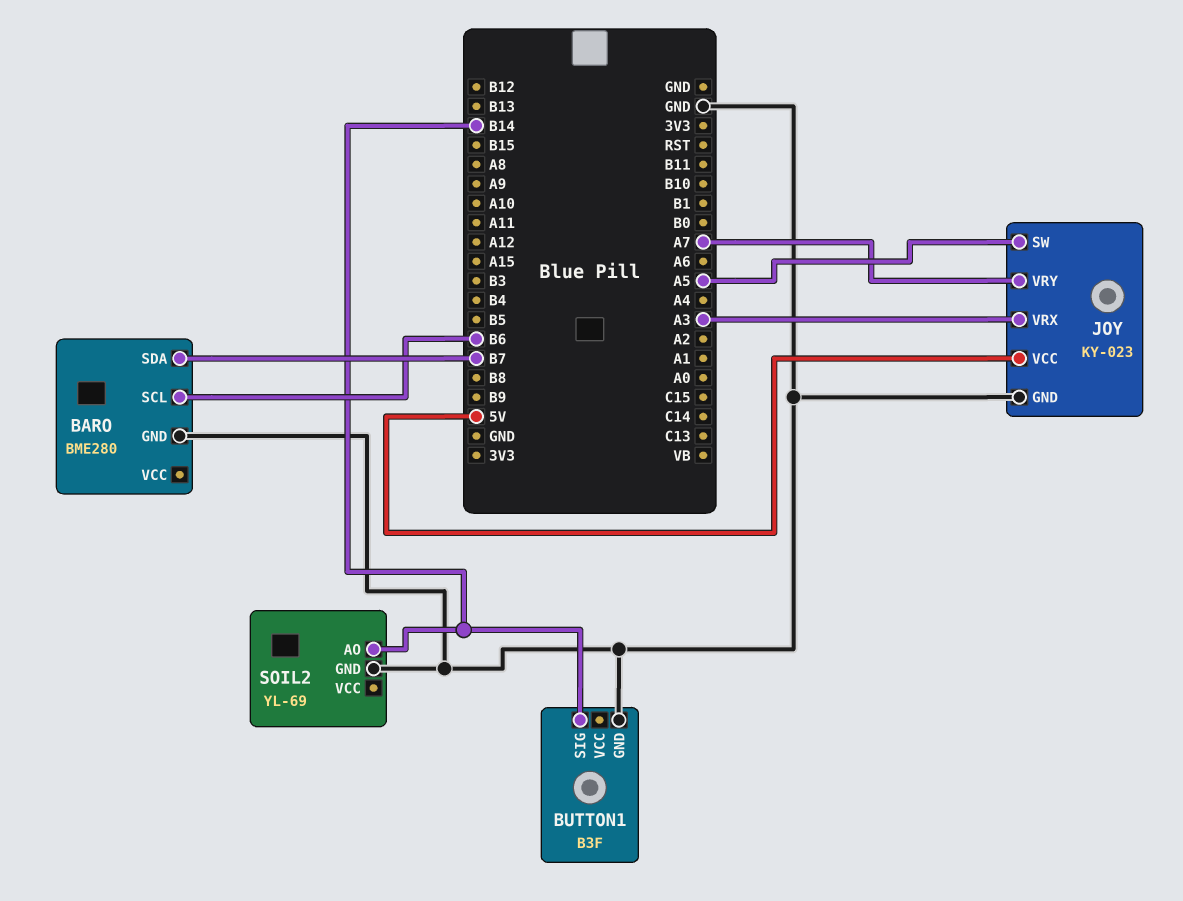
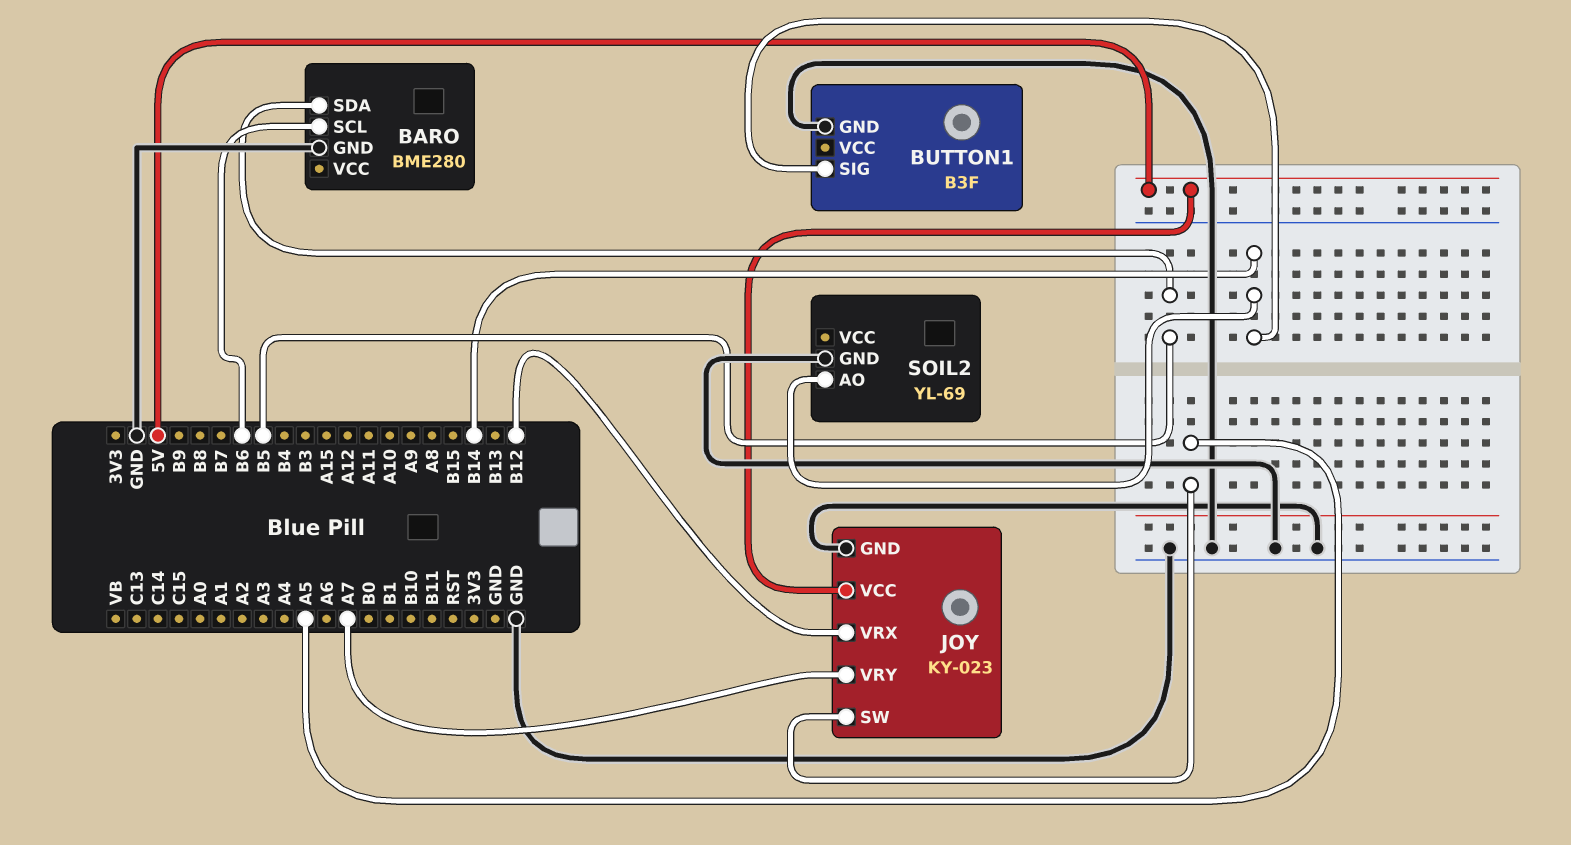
BARO pin SDA: B7 -> B5
JOY pin VRX: A3 -> B12

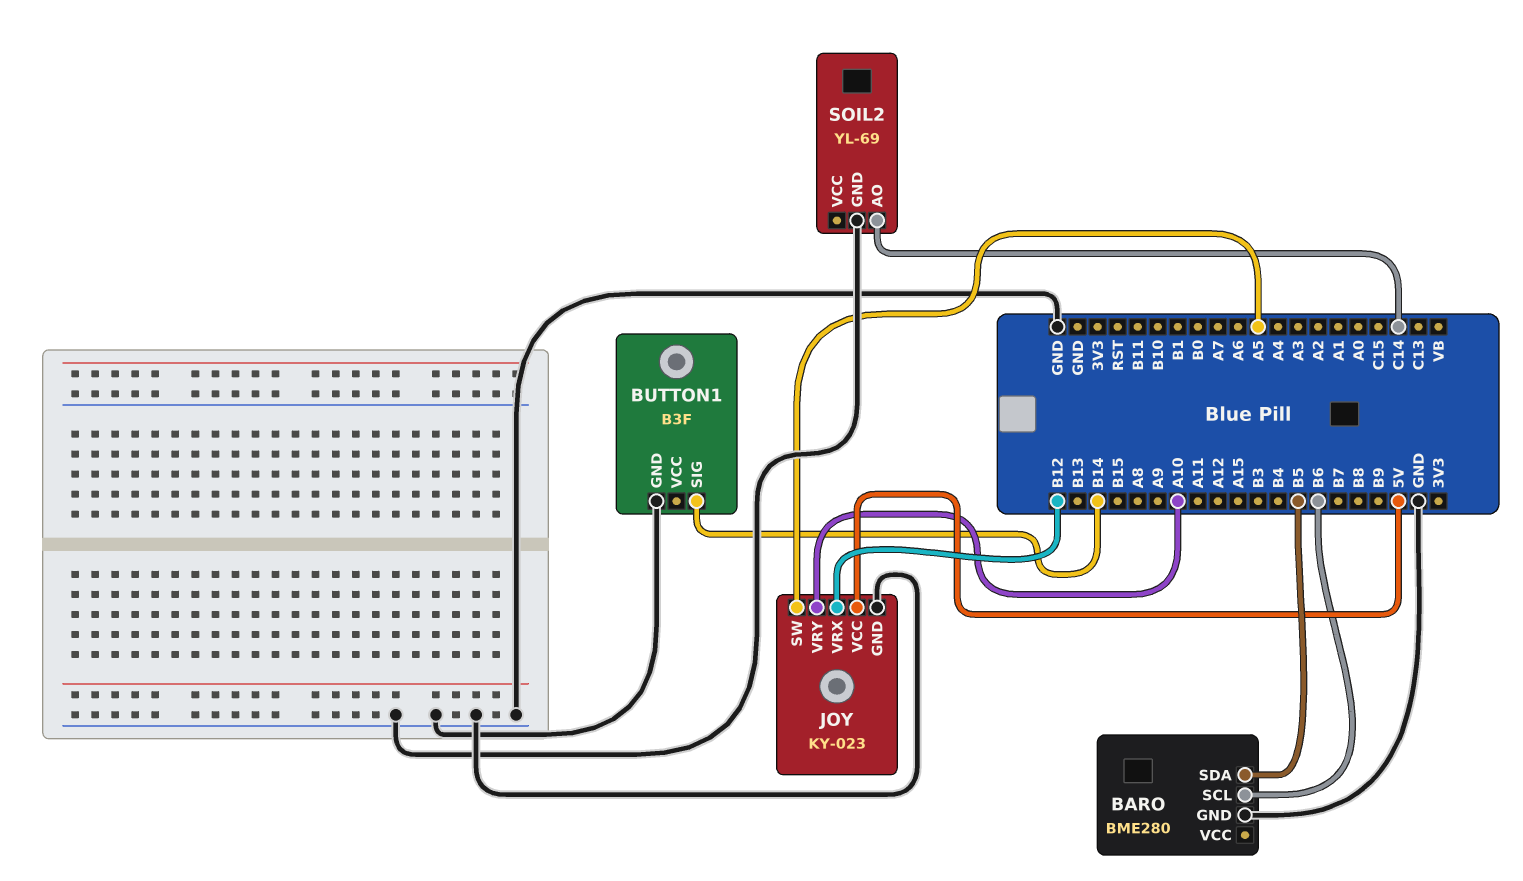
JOY pin VRY: A7 -> A10
SOIL2 pin AO: B14 -> C14

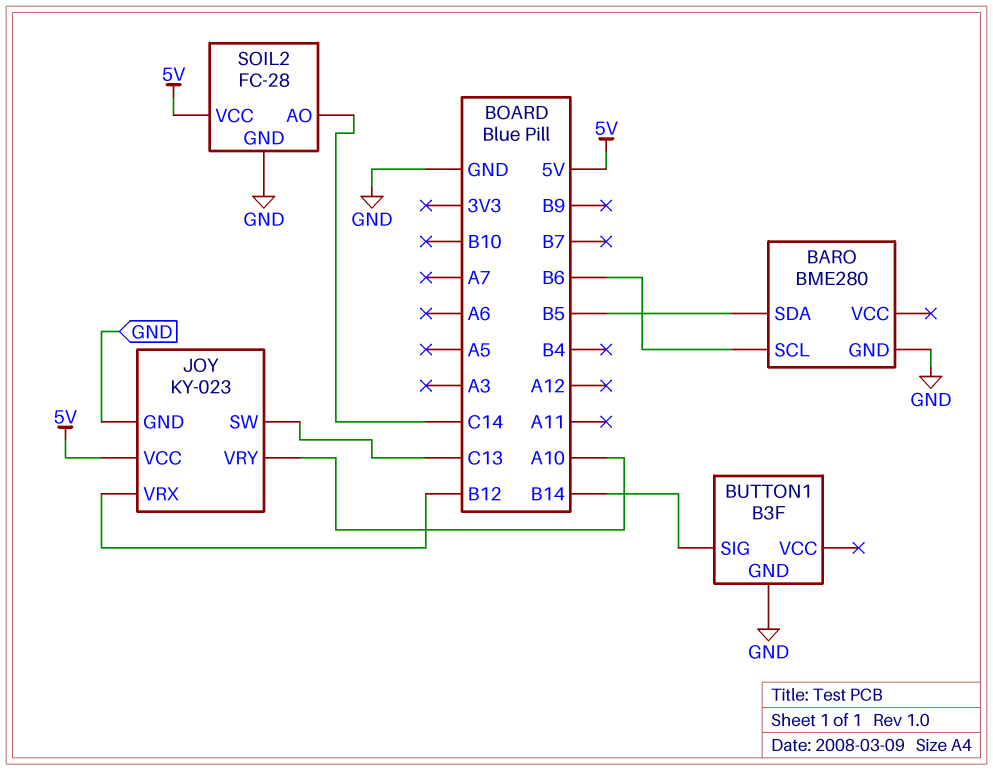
JOY pin SW: A5 -> C13
SOIL2: YL-69 -> FC-28
SOIL2 pin VCC: none -> 5V

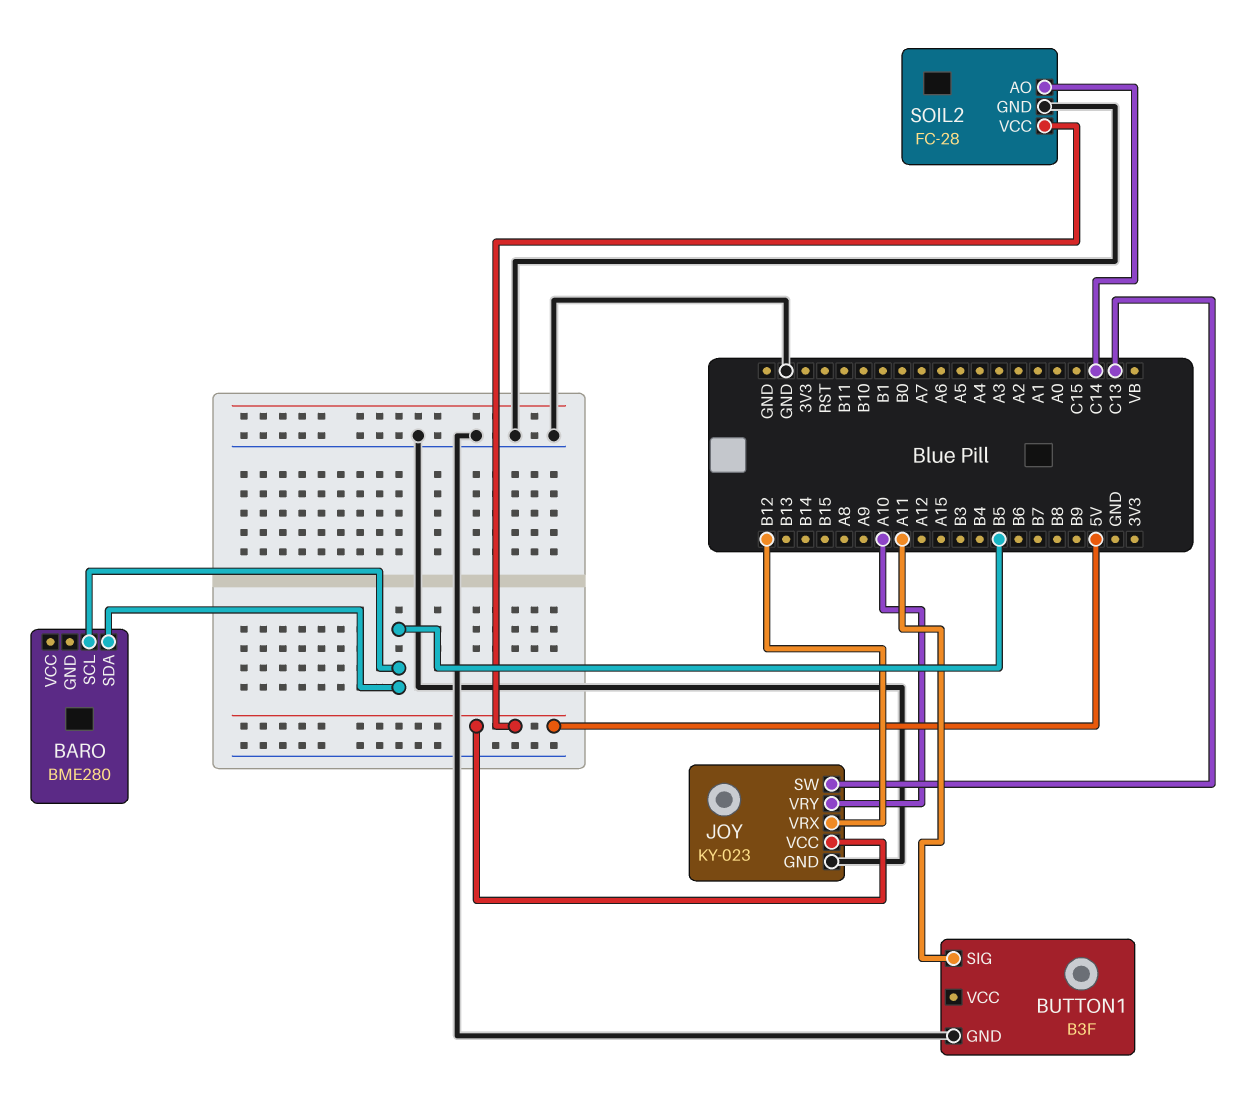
BARO pin GND: GND -> none
BARO pin SCL: B6 -> B5
BUTTON1 pin SIG: B14 -> A11

